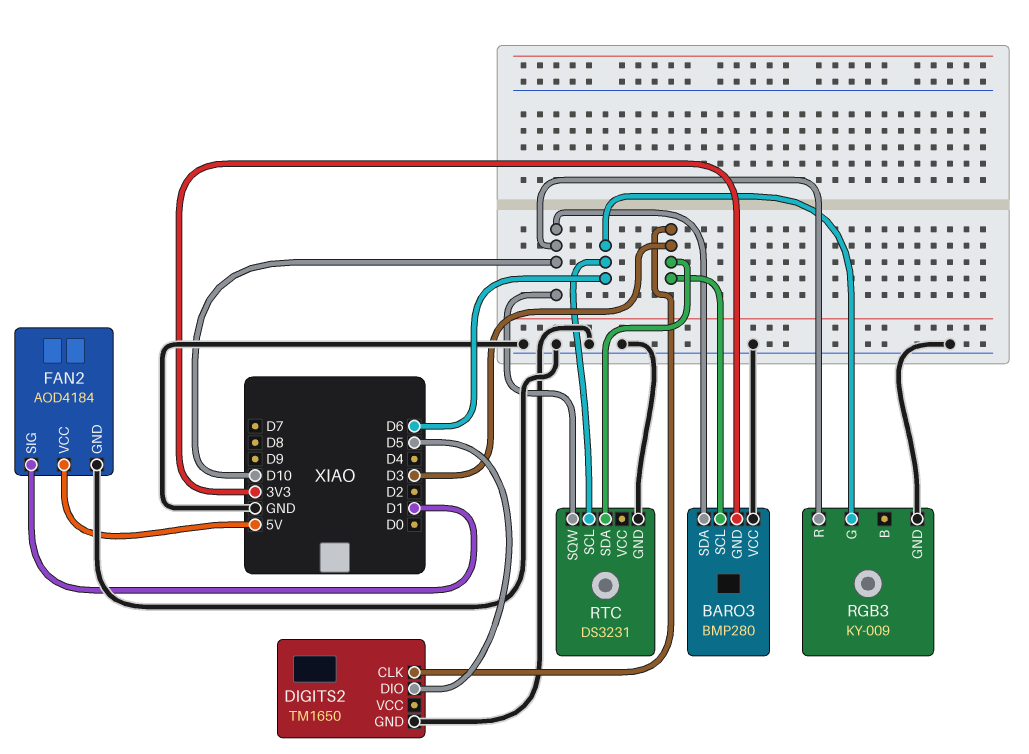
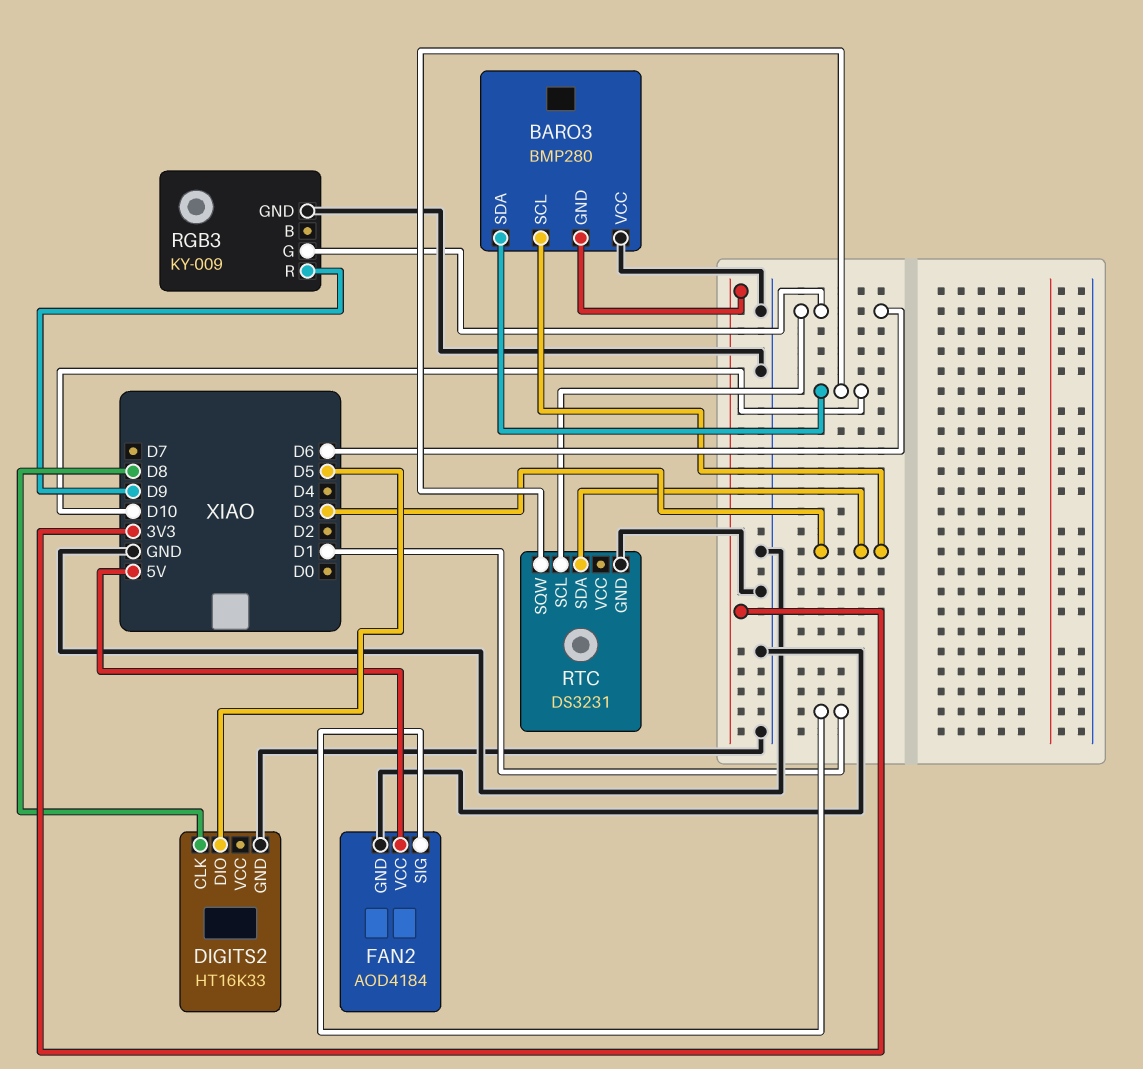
DIGITS2: TM1650 -> HT16K33
DIGITS2 pin CLK: D3 -> D8
RGB3 pin R: D10 -> D9

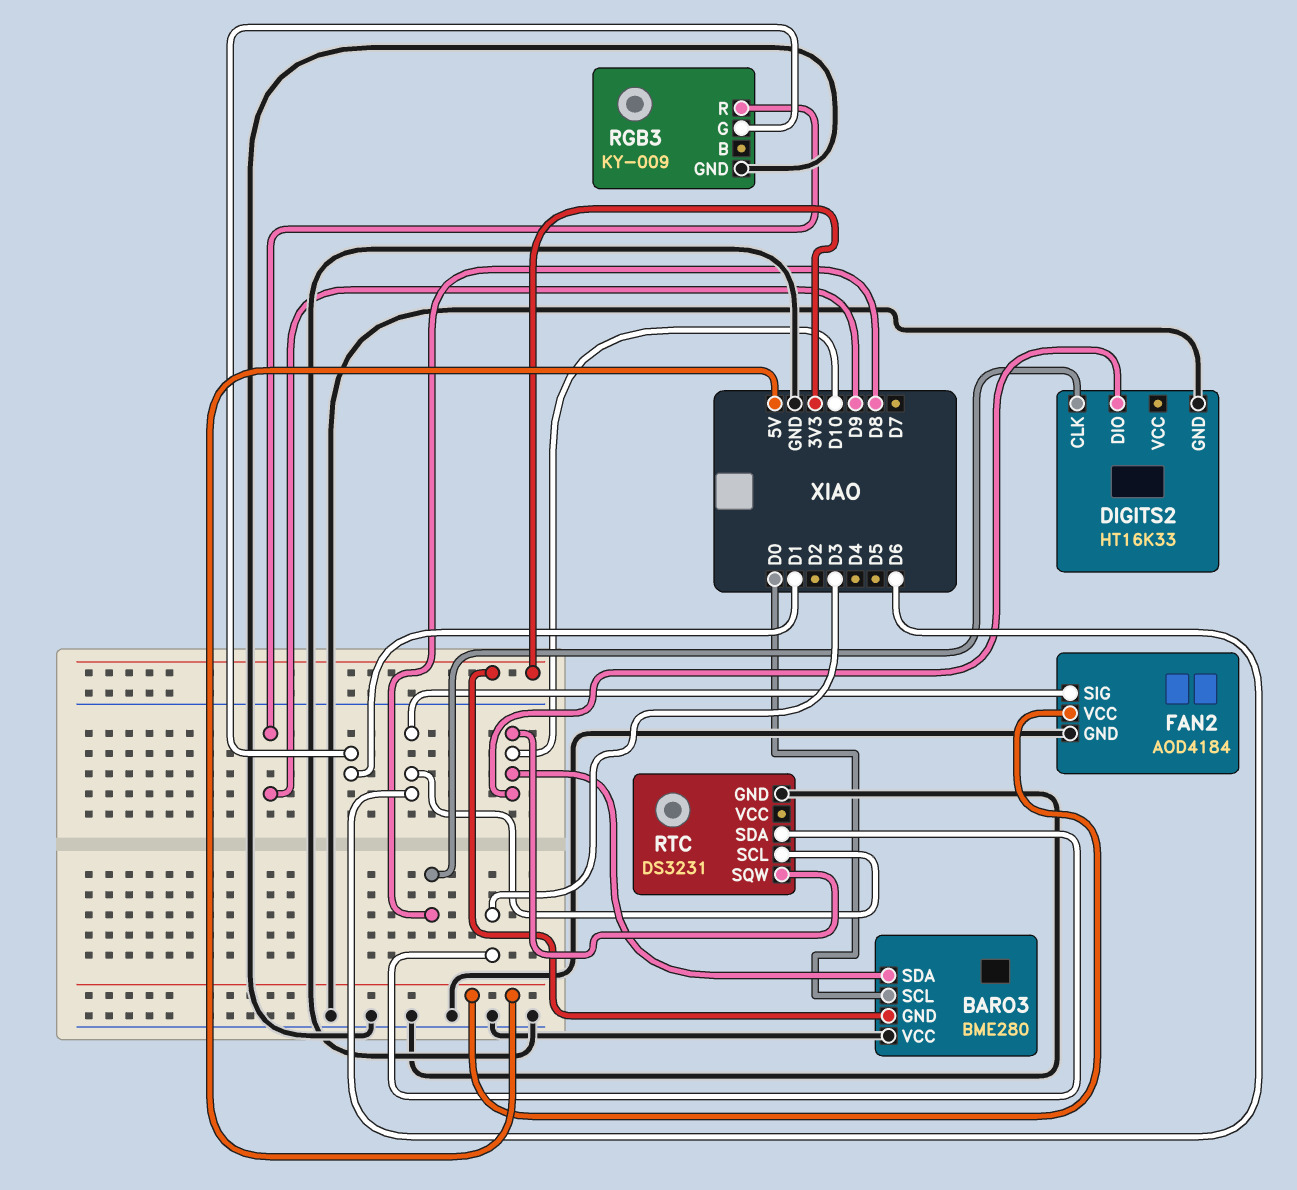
BARO3: BMP280 -> BME280
BARO3 pin SCL: D3 -> D0
DIGITS2 pin DIO: D5 -> D10
FAN2 pin SIG: D1 -> D6
RGB3 pin G: D6 -> D1

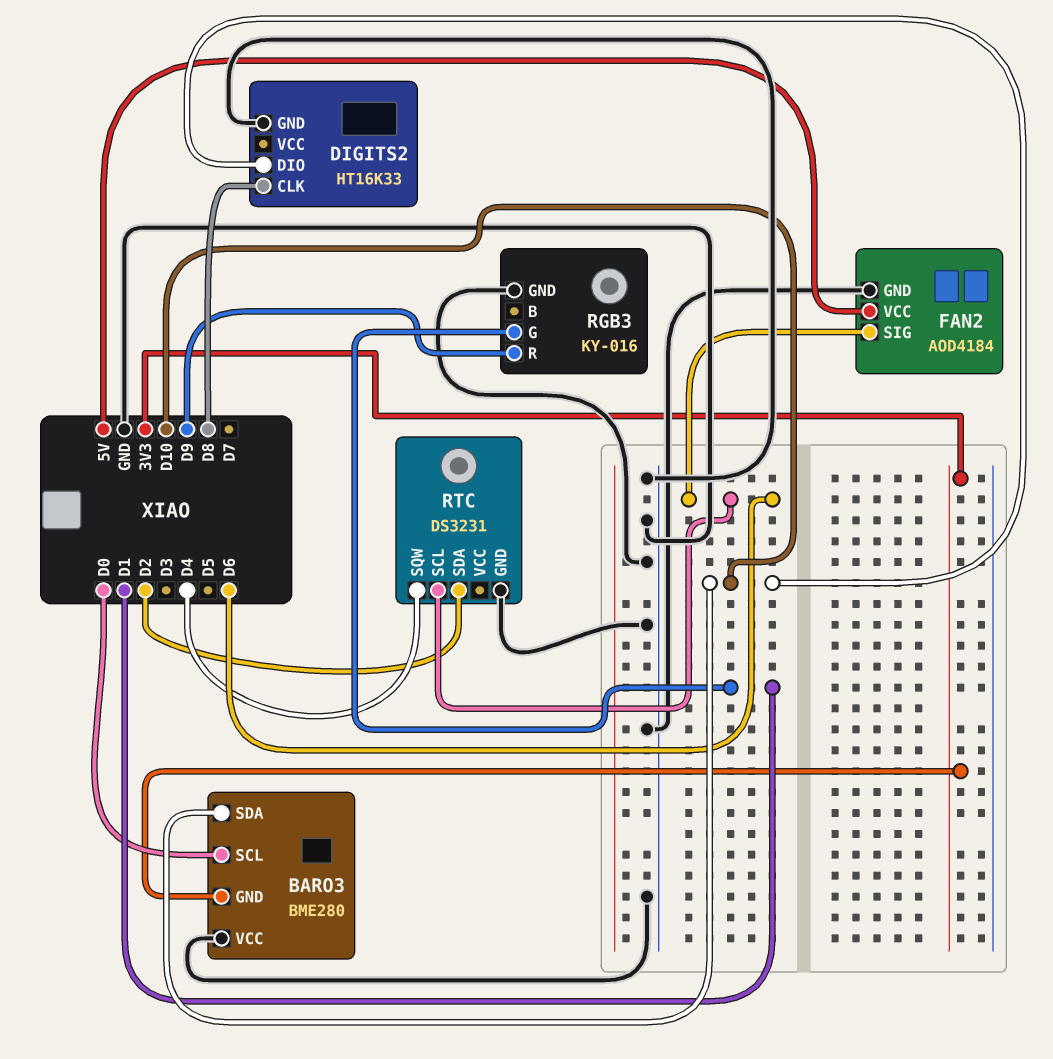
RGB3: KY-009 -> KY-016
RTC pin SDA: D3 -> D2
RTC pin SQW: D10 -> D4

